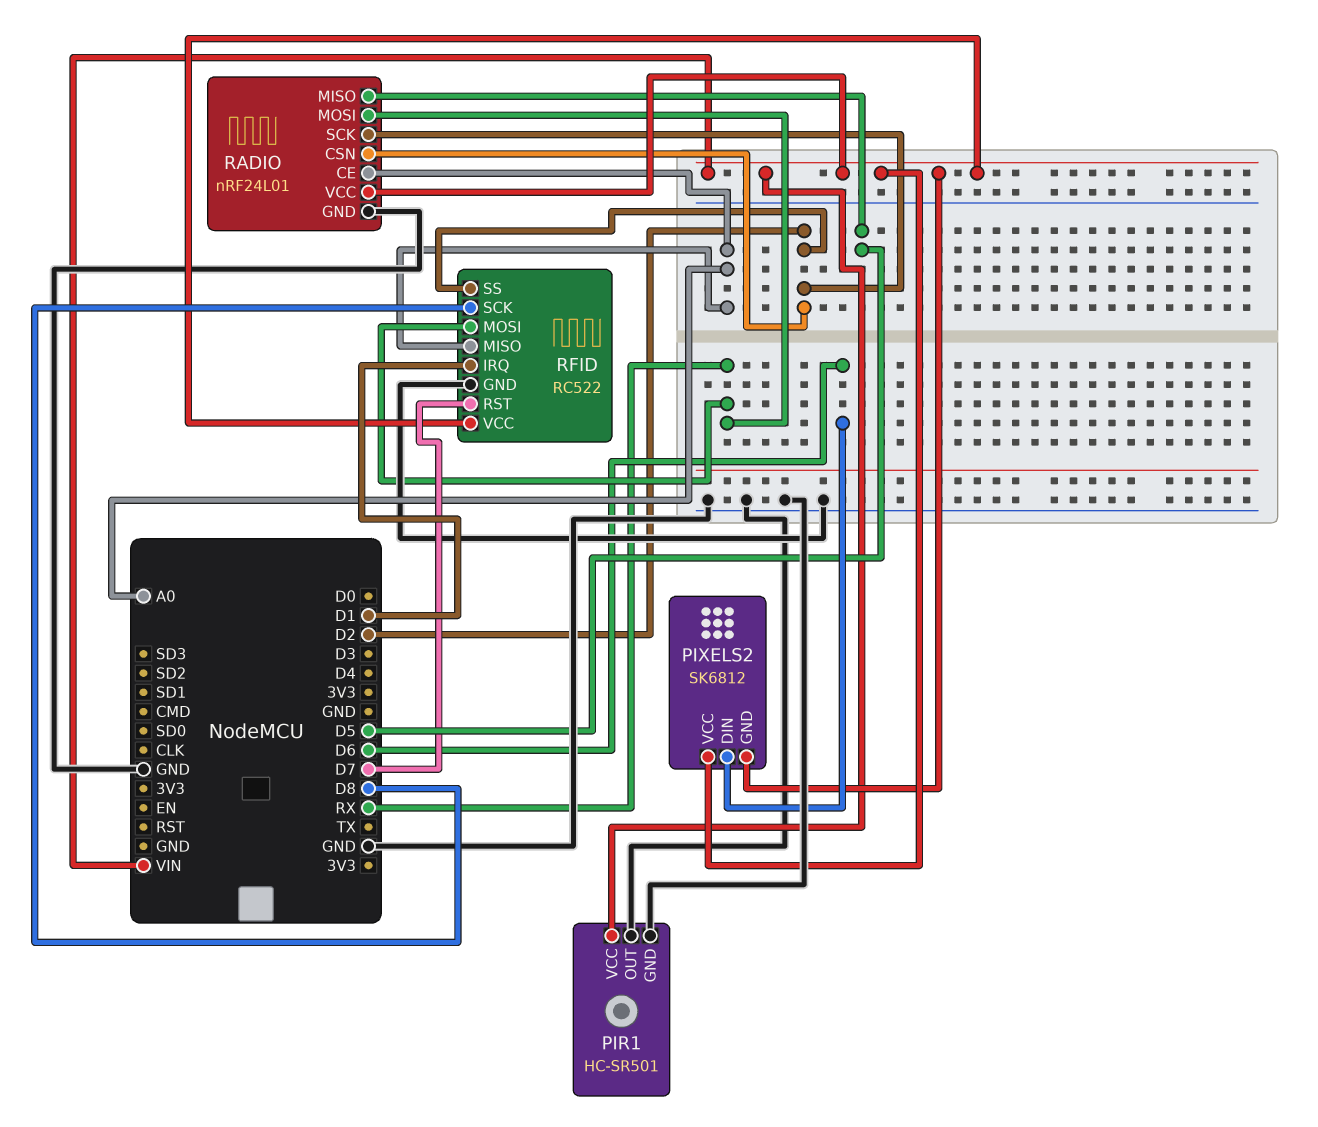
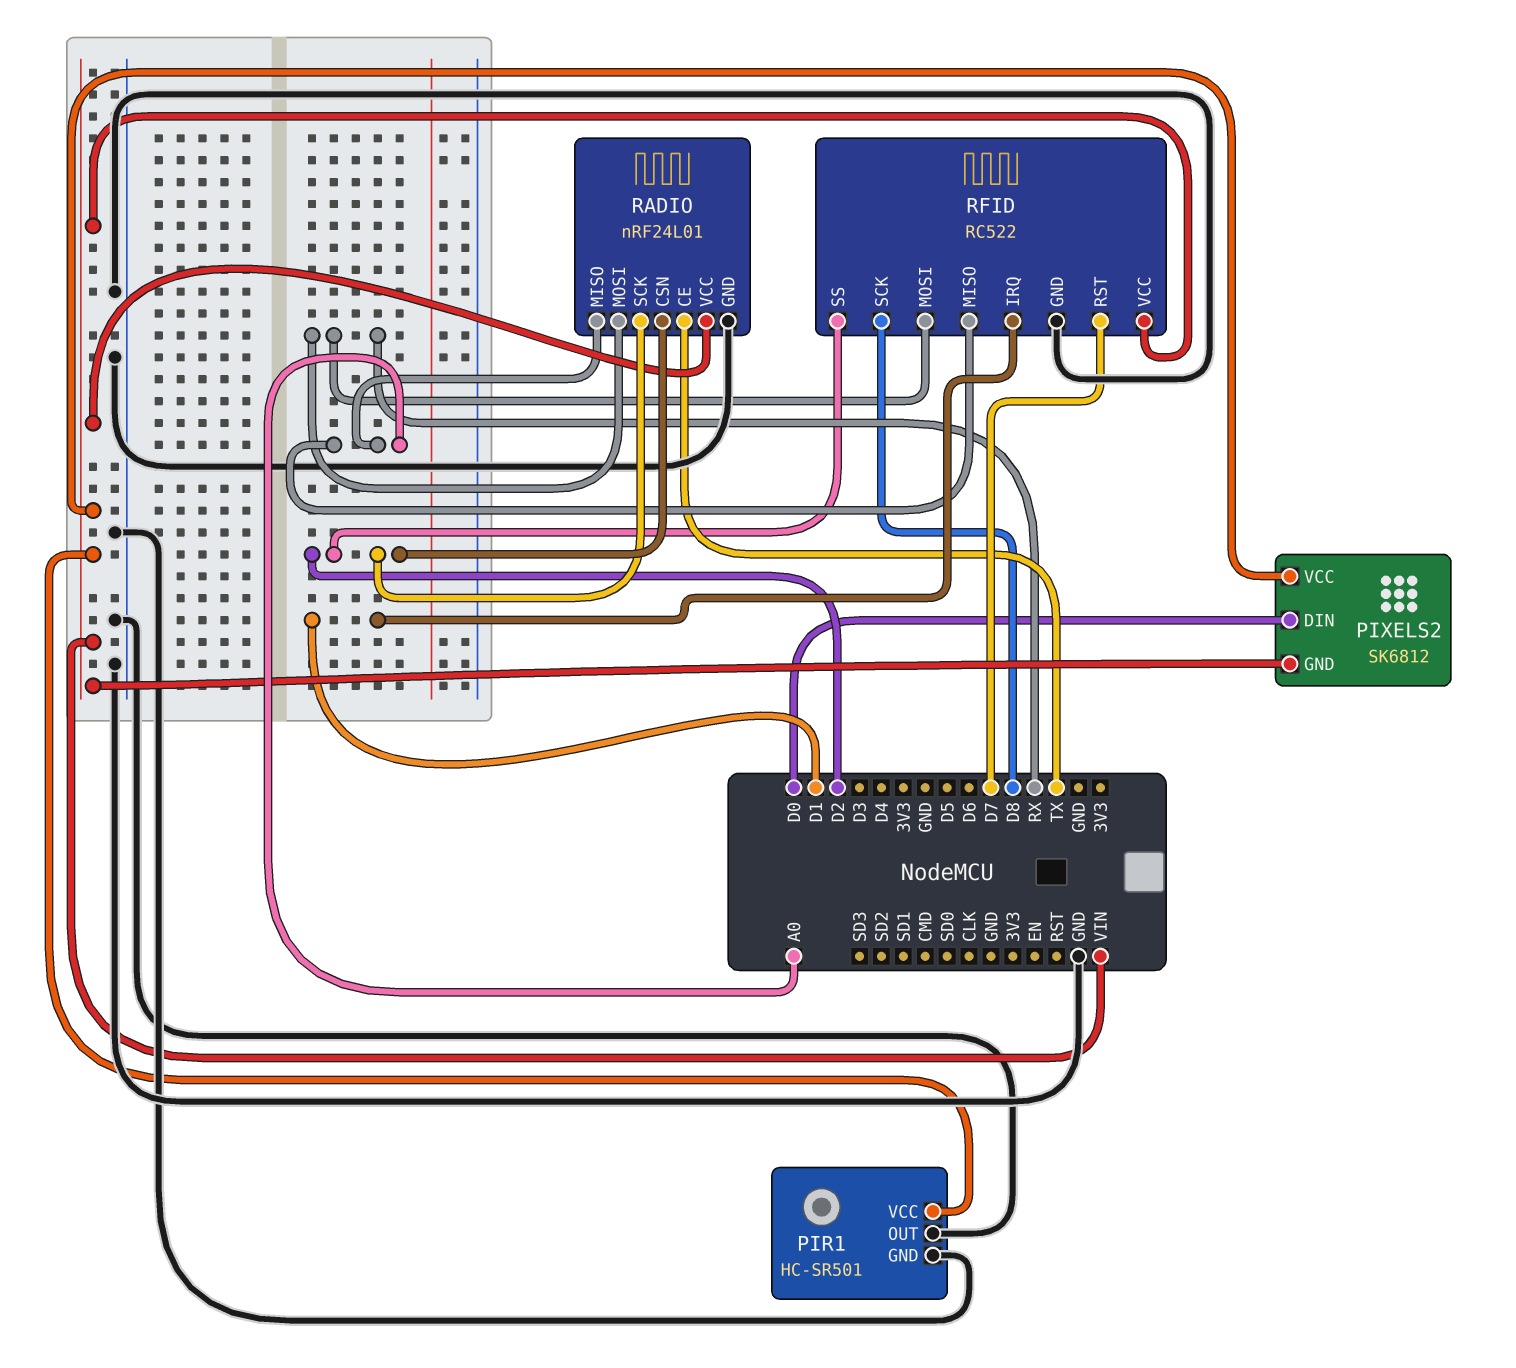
PIXELS2 pin DIN: D6 -> D0
RADIO pin CE: A0 -> TX
RADIO pin MISO: D5 -> A0

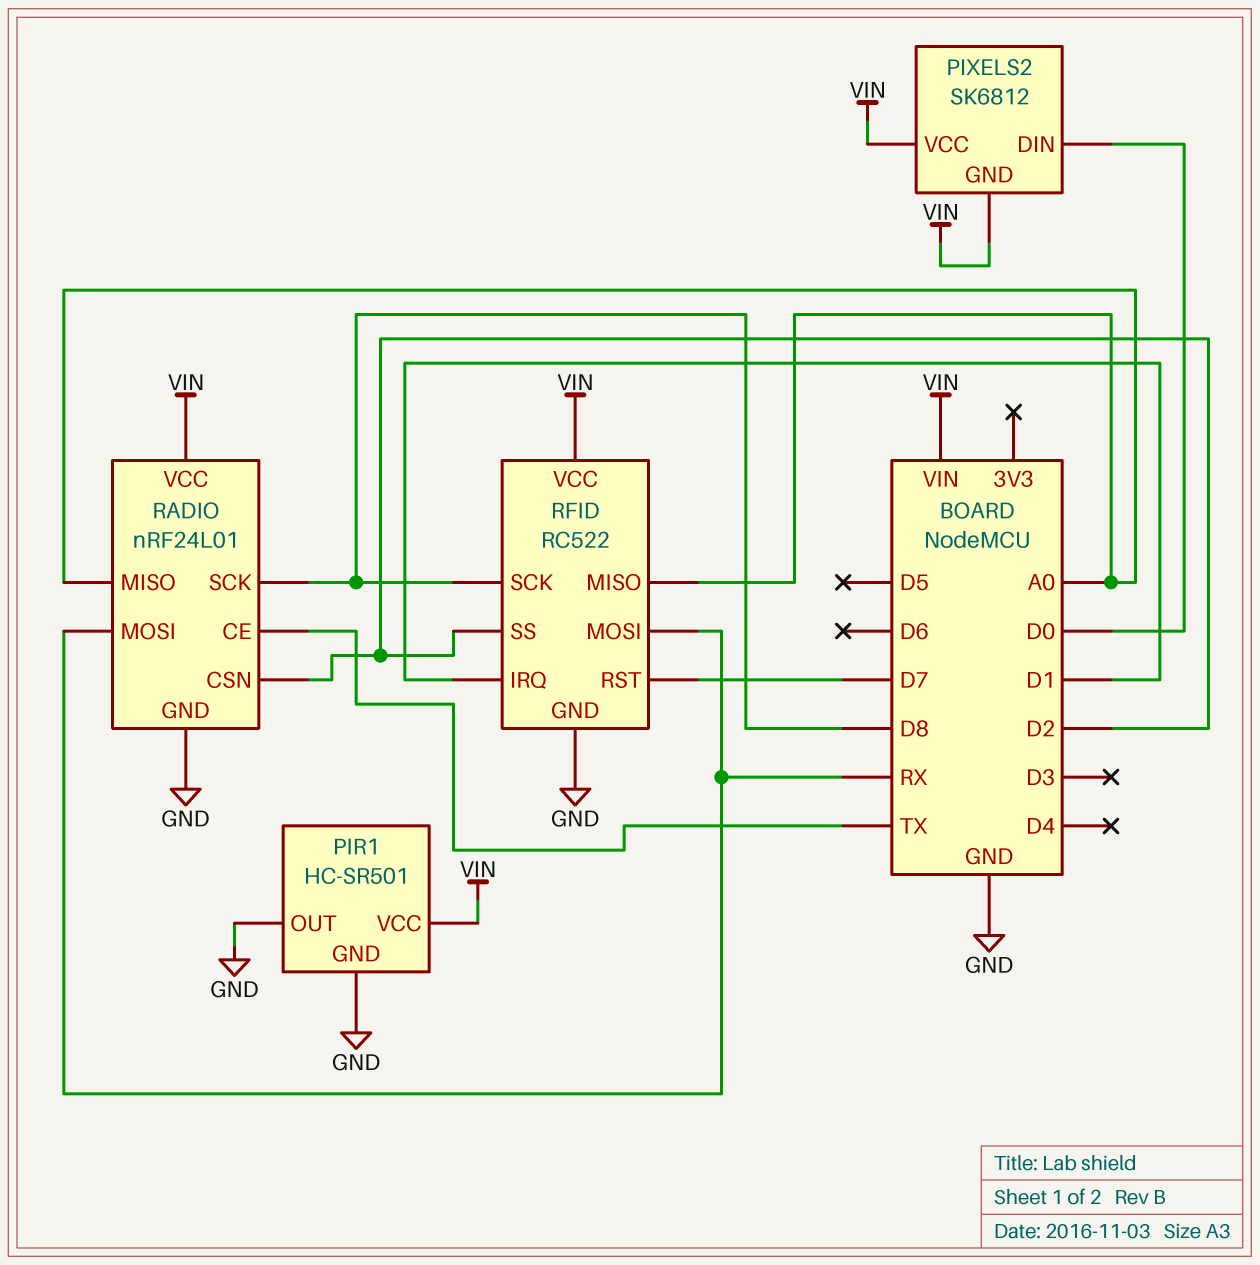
RADIO pin SCK: D2 -> D8

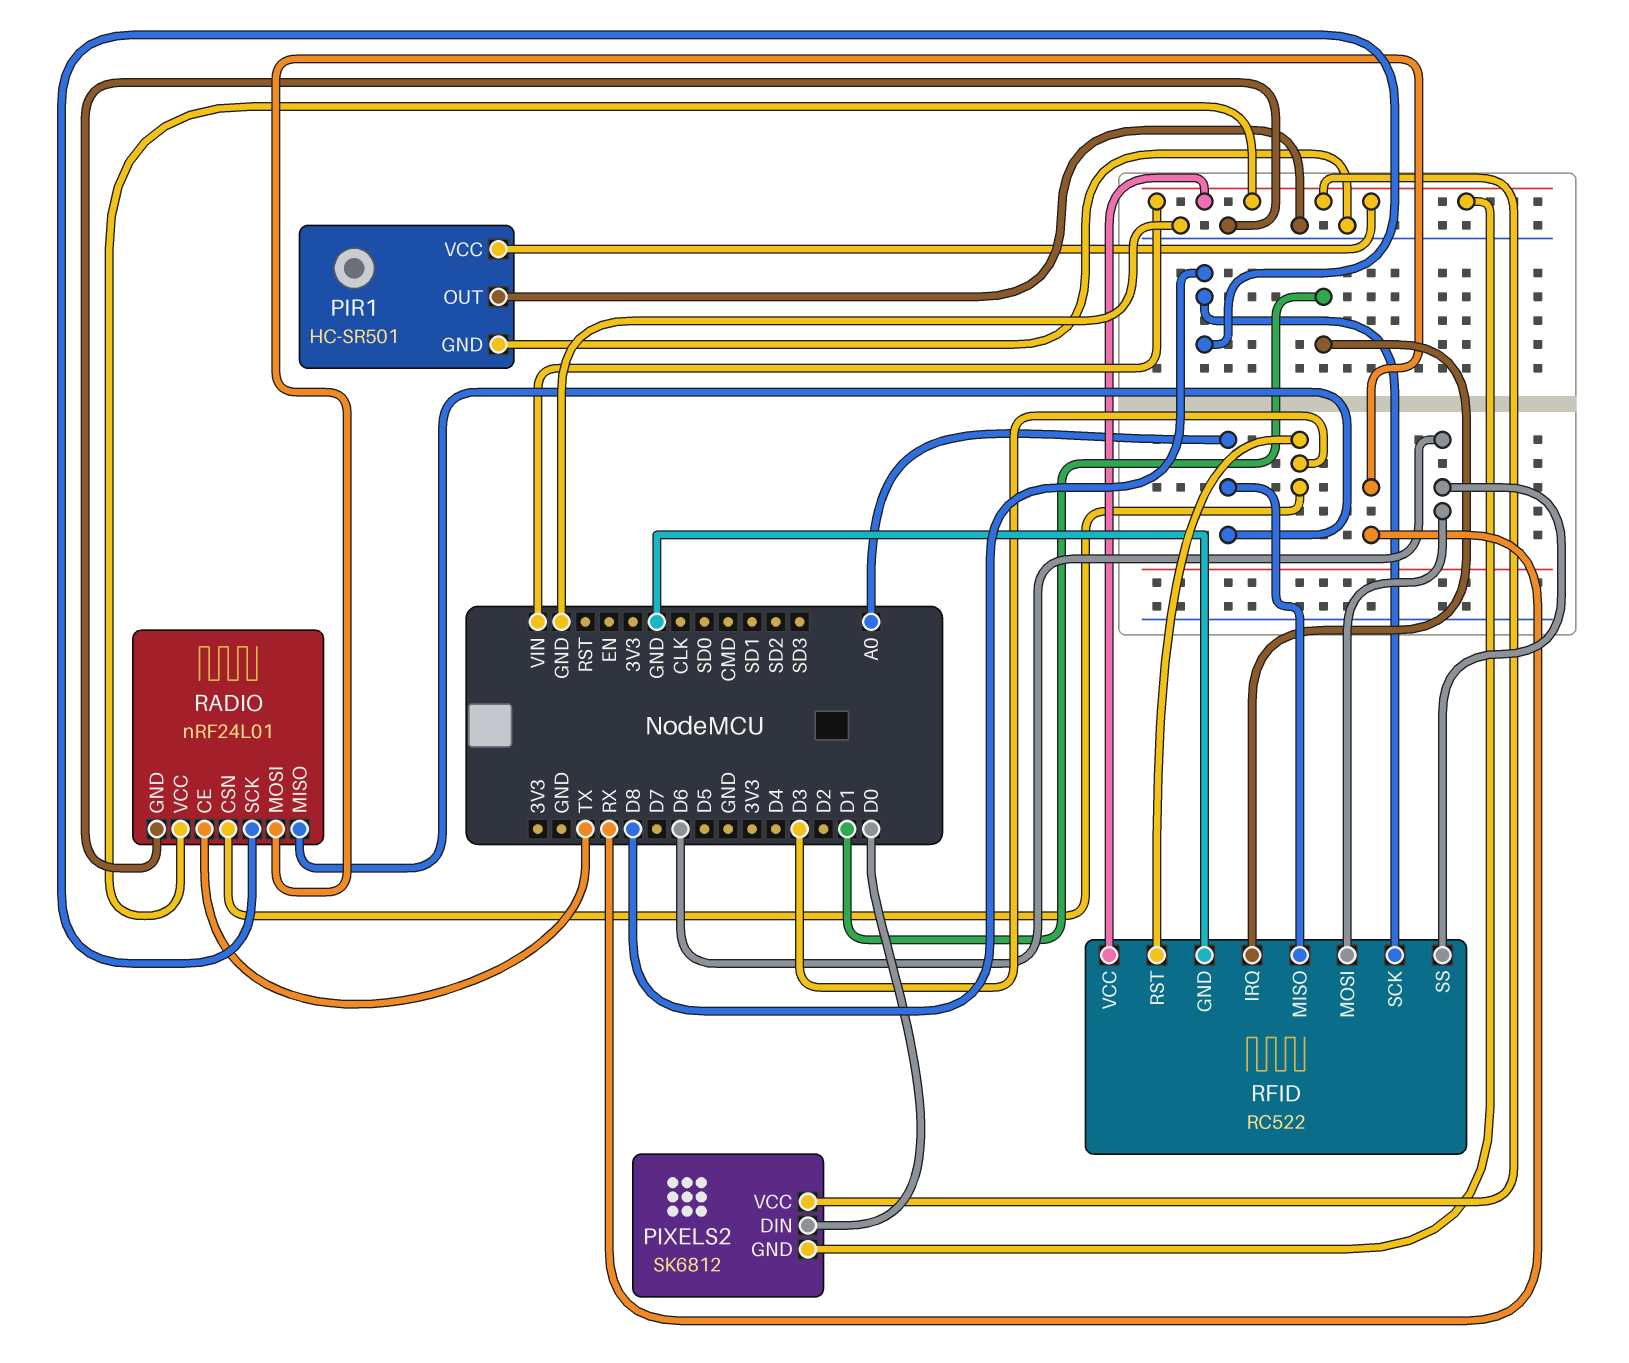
RADIO pin CSN: D2 -> D3
RFID pin MOSI: RX -> D6
RFID pin RST: D7 -> D3
RFID pin SS: D2 -> D6

